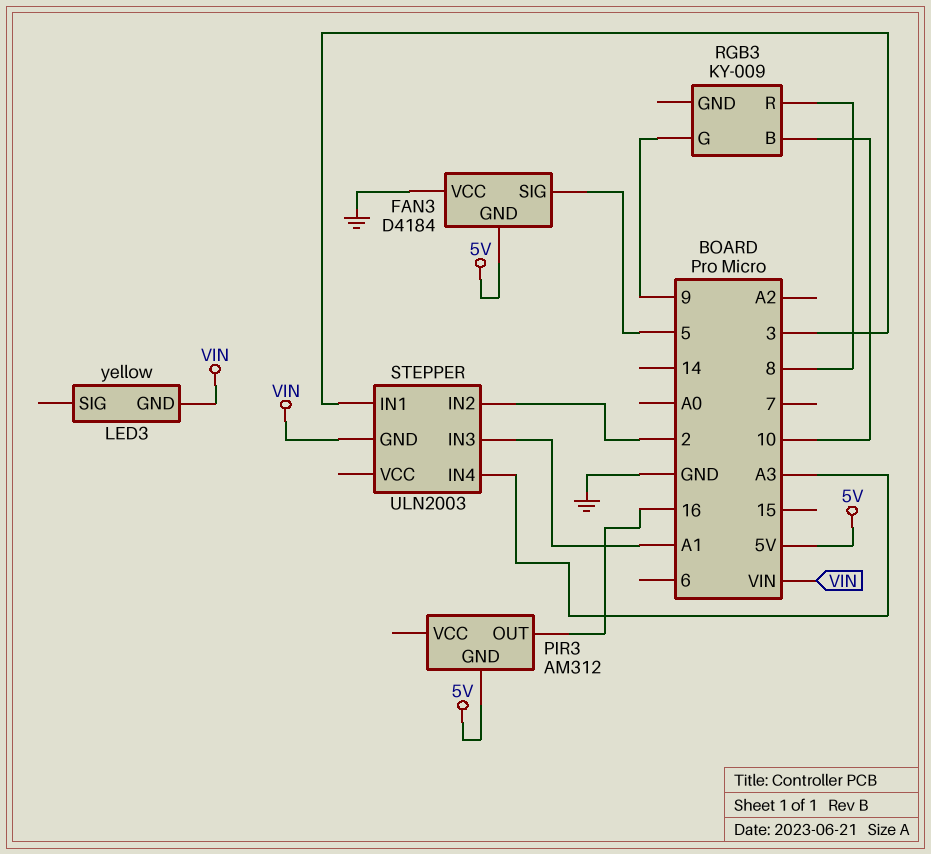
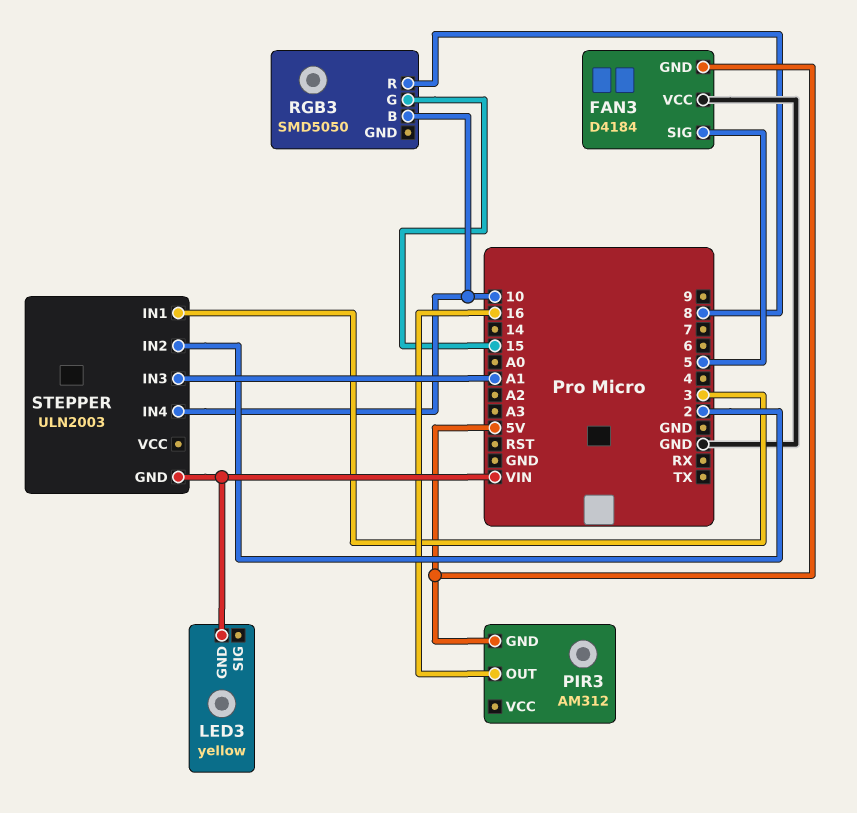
RGB3: KY-009 -> SMD5050
RGB3 pin G: 9 -> 15
STEPPER pin IN4: A3 -> 10

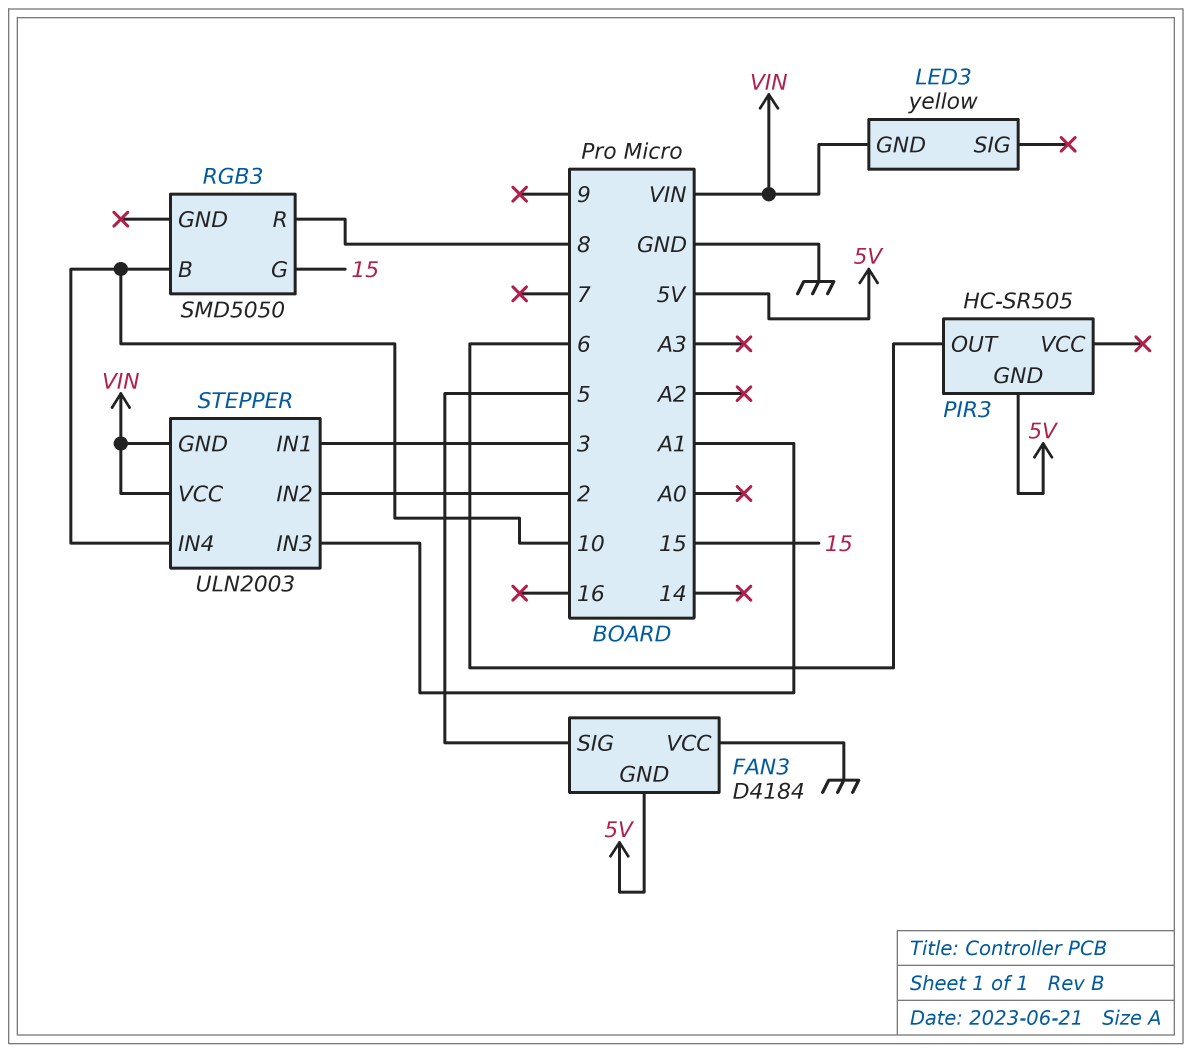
PIR3: AM312 -> HC-SR505
PIR3 pin OUT: 16 -> 6
STEPPER pin VCC: none -> VIN

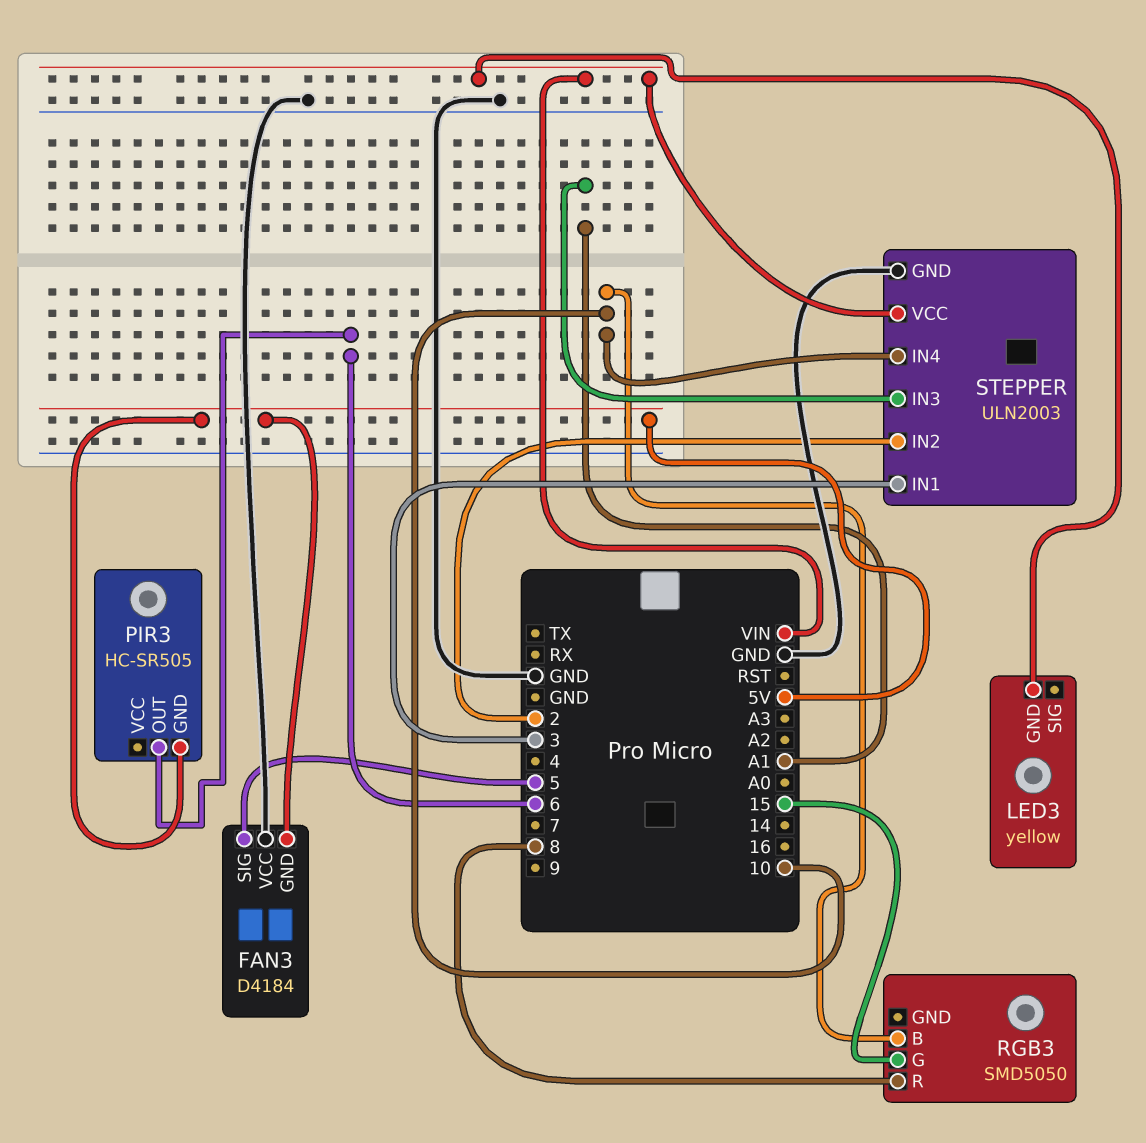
STEPPER pin GND: VIN -> GND

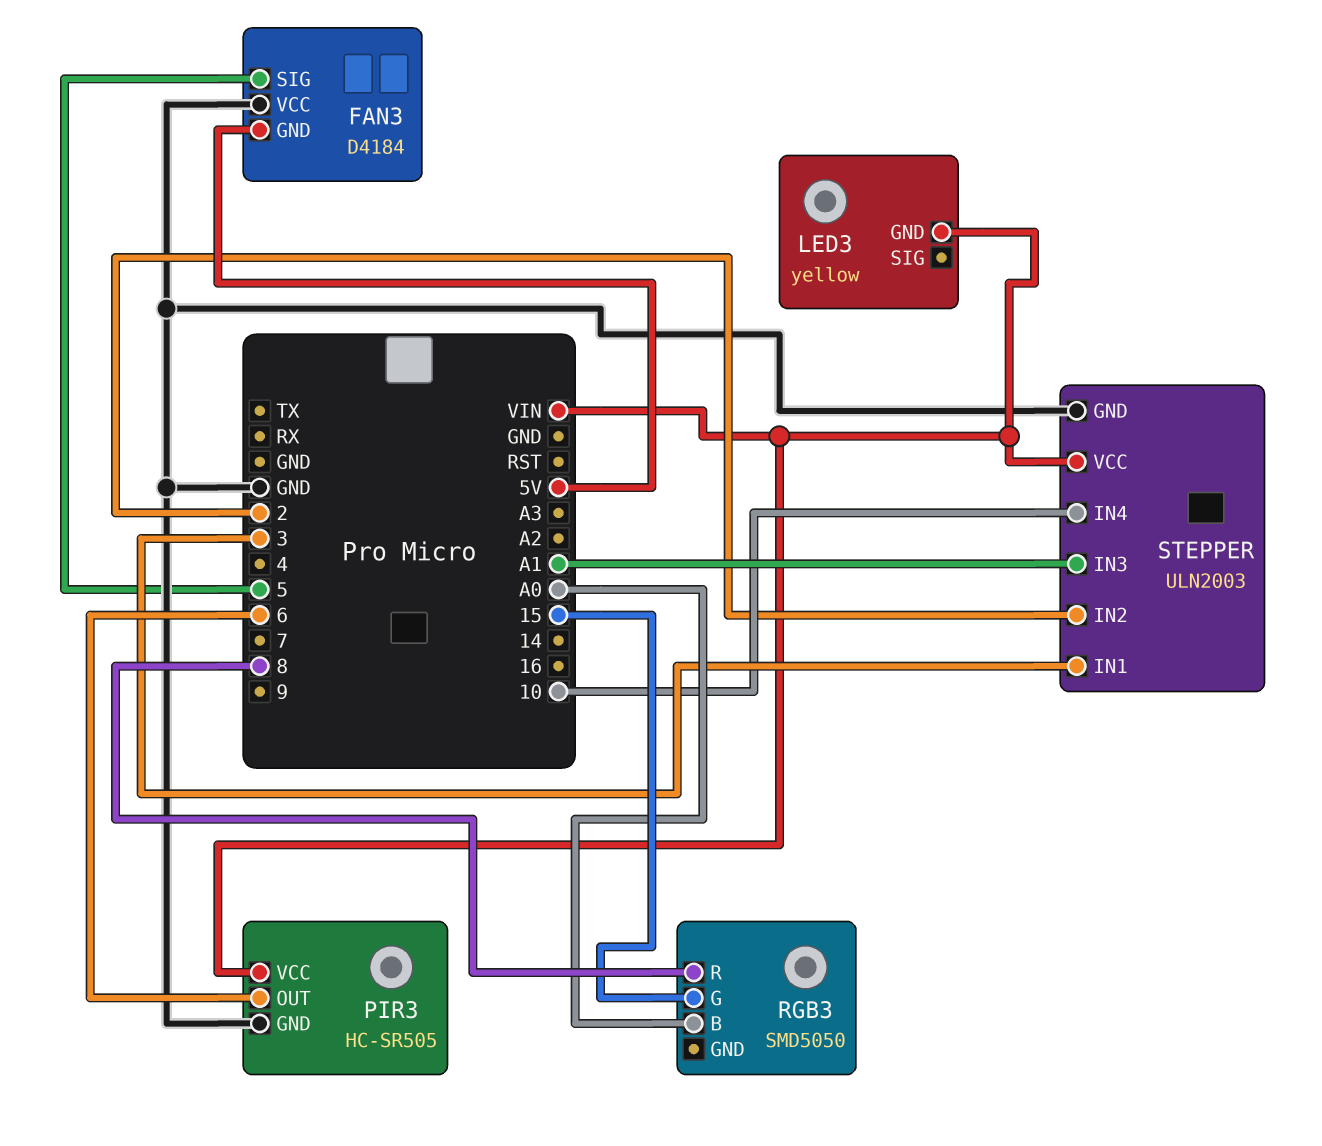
PIR3 pin GND: 5V -> GND
PIR3 pin VCC: none -> VIN
RGB3 pin B: 10 -> A0

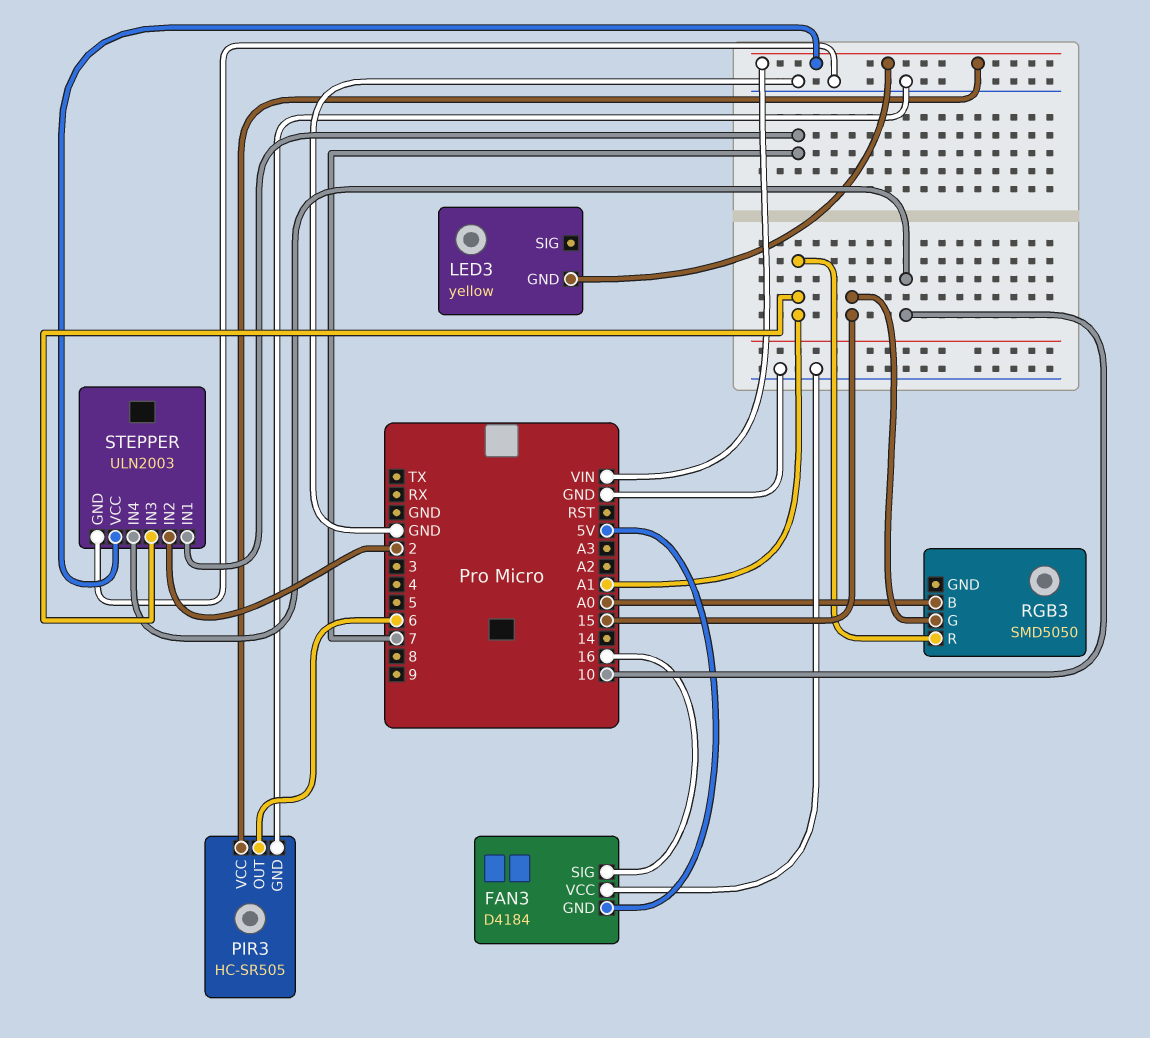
FAN3 pin SIG: 5 -> 16
RGB3 pin R: 8 -> A1
STEPPER pin IN1: 3 -> 7

